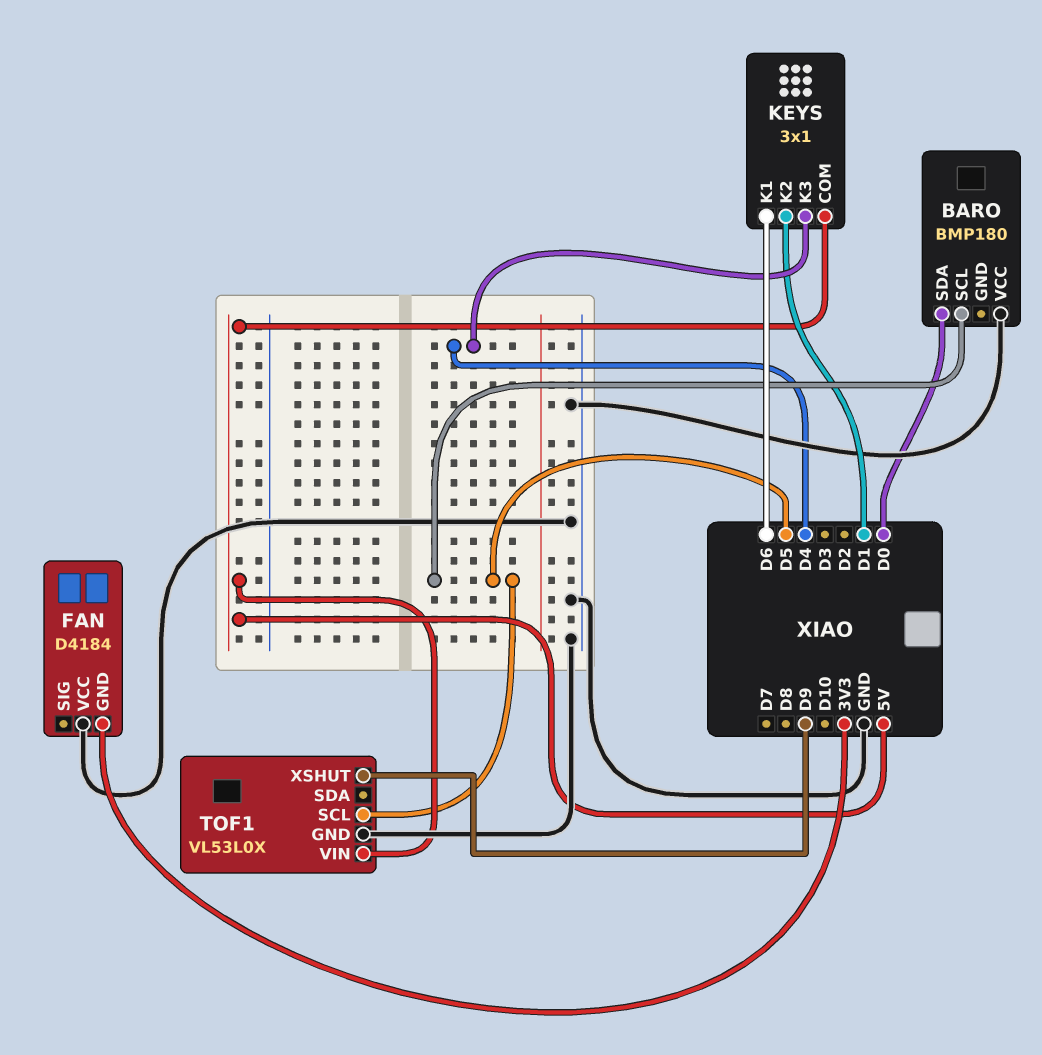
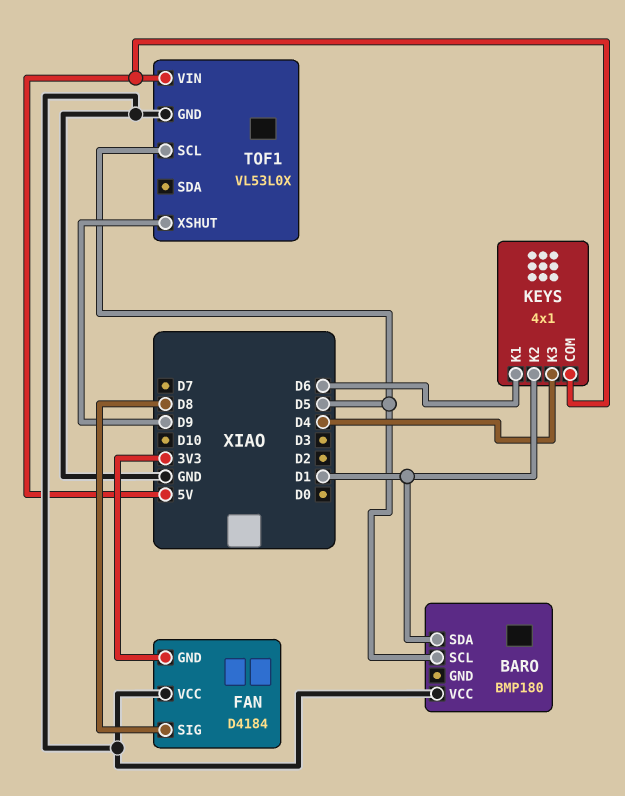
BARO pin SDA: D0 -> D1
FAN pin SIG: none -> D8
KEYS: 3x1 -> 4x1

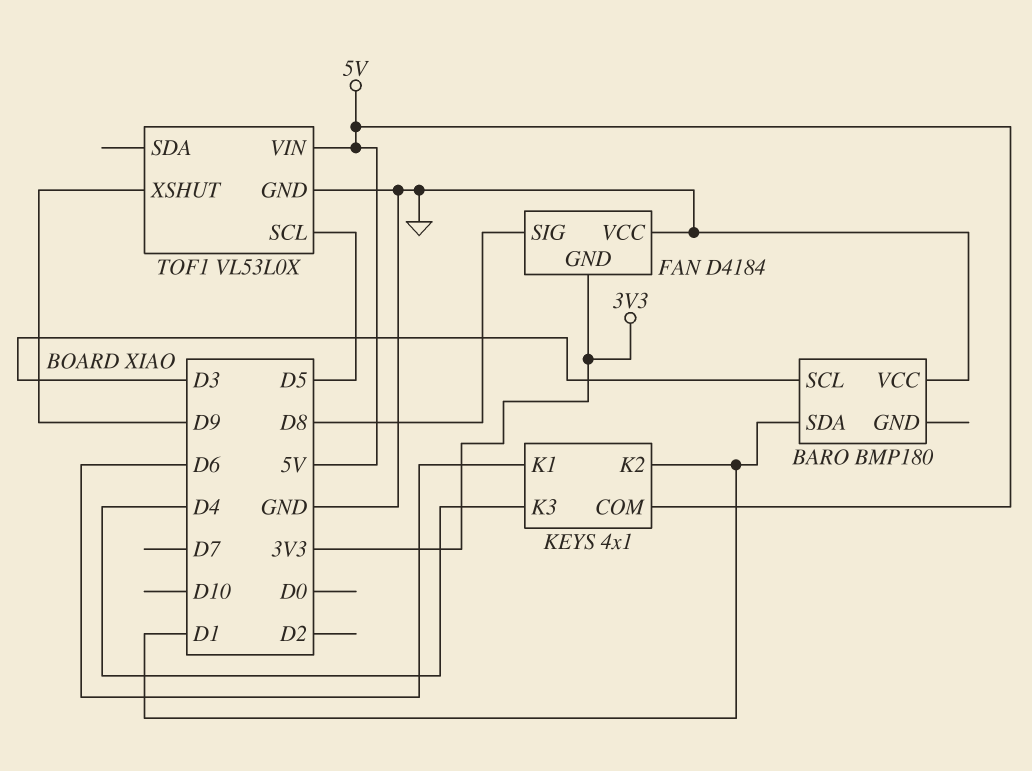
BARO pin SCL: D5 -> D3

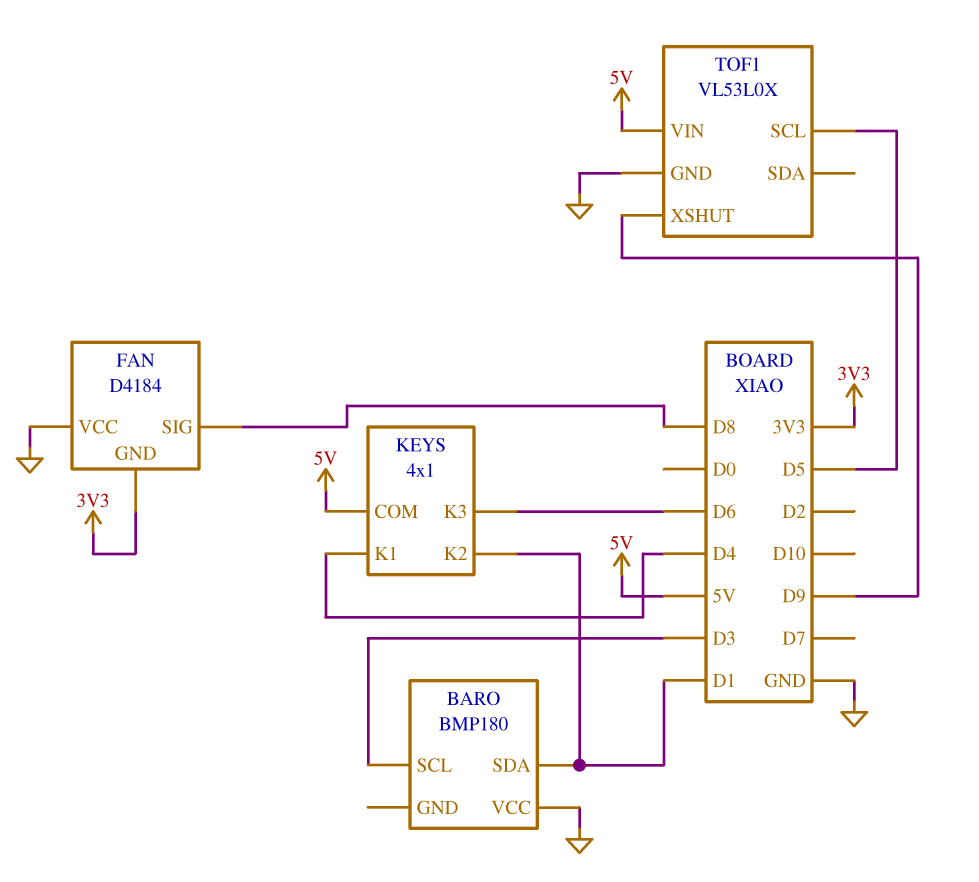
KEYS pin K1: D6 -> D4
KEYS pin K3: D4 -> D6

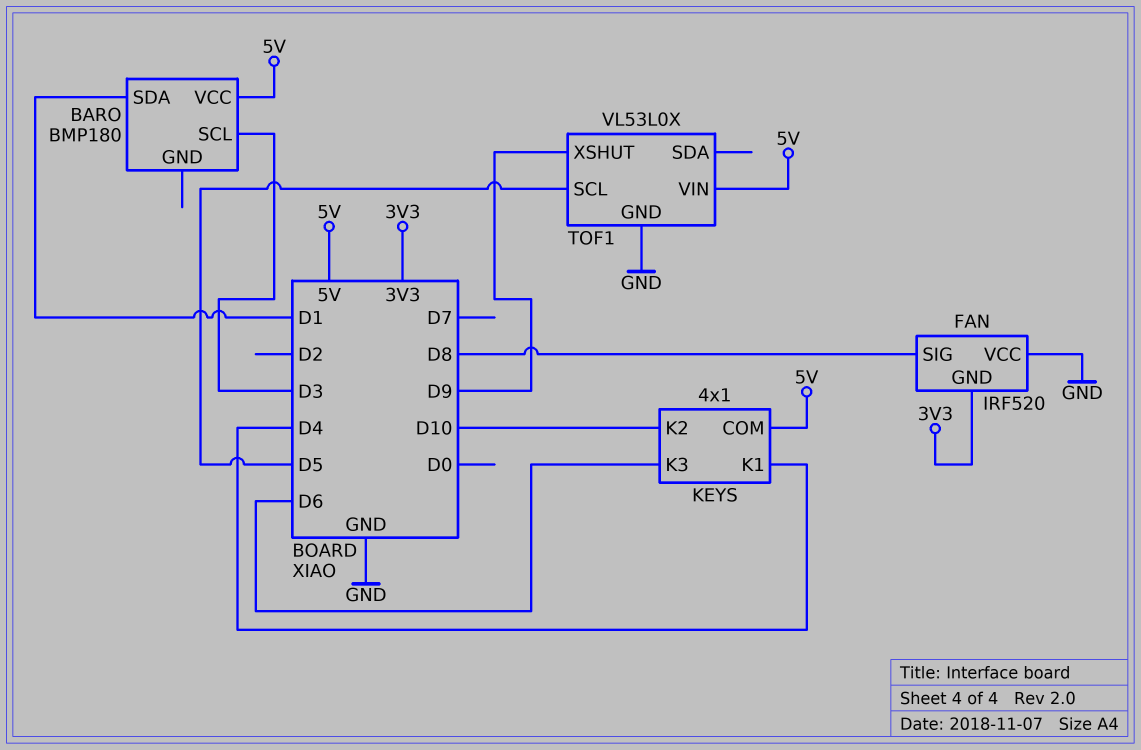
BARO pin VCC: GND -> 5V
FAN: D4184 -> IRF520
KEYS pin K2: D1 -> D10

